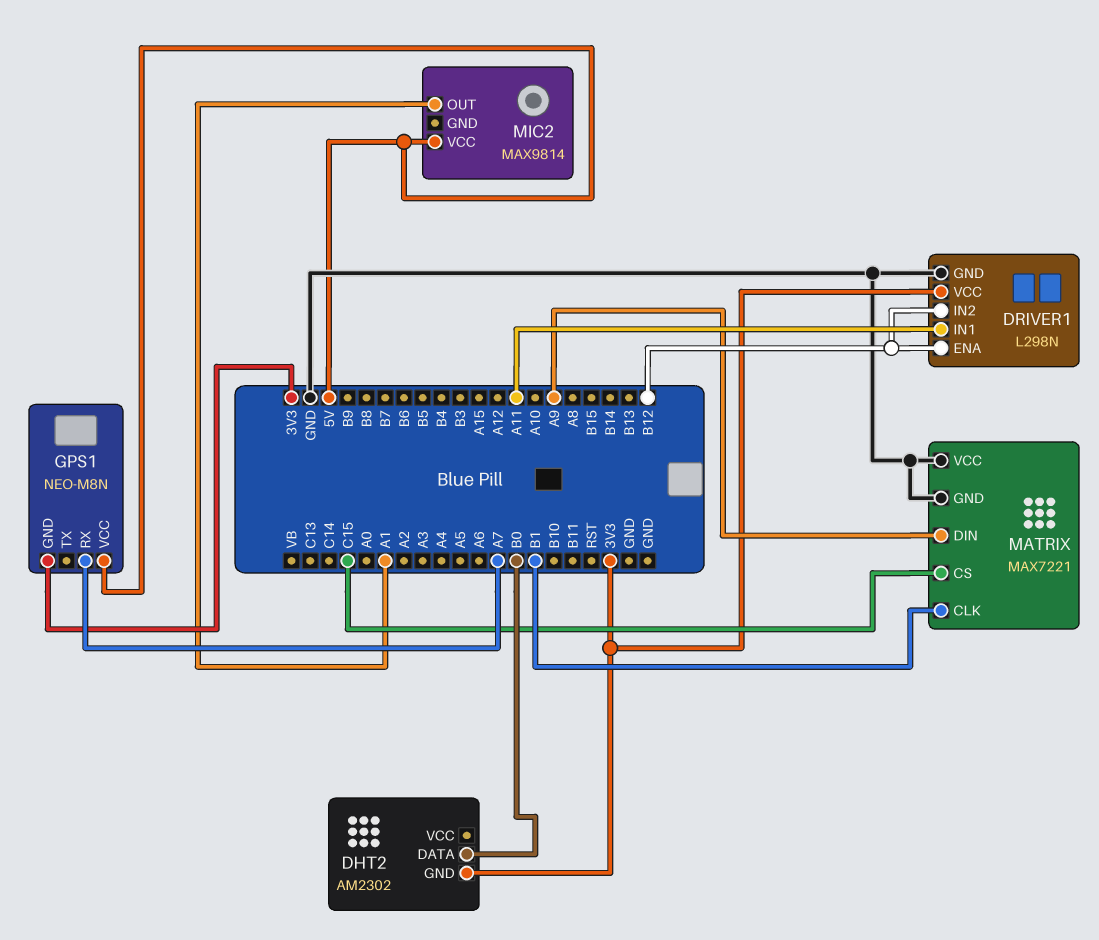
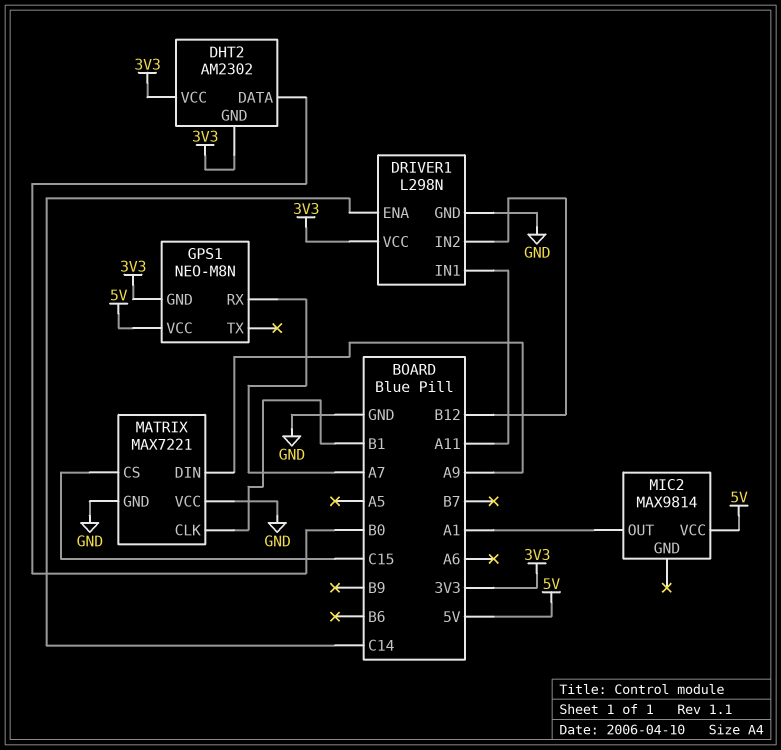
DHT2 pin VCC: none -> 3V3
DRIVER1 pin ENA: B12 -> C14

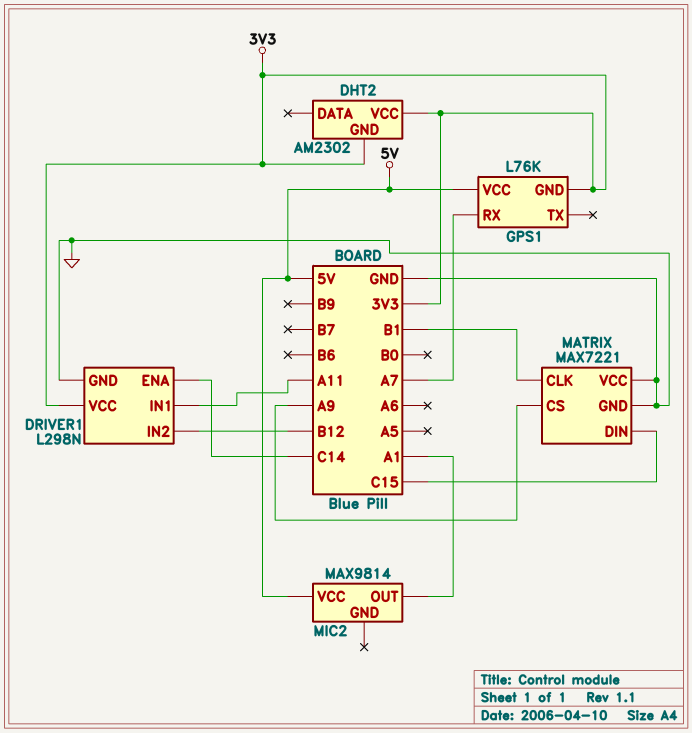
DHT2 pin DATA: B0 -> none
GPS1: NEO-M8N -> L76K
MATRIX pin CS: C15 -> A9
MATRIX pin DIN: A9 -> C15

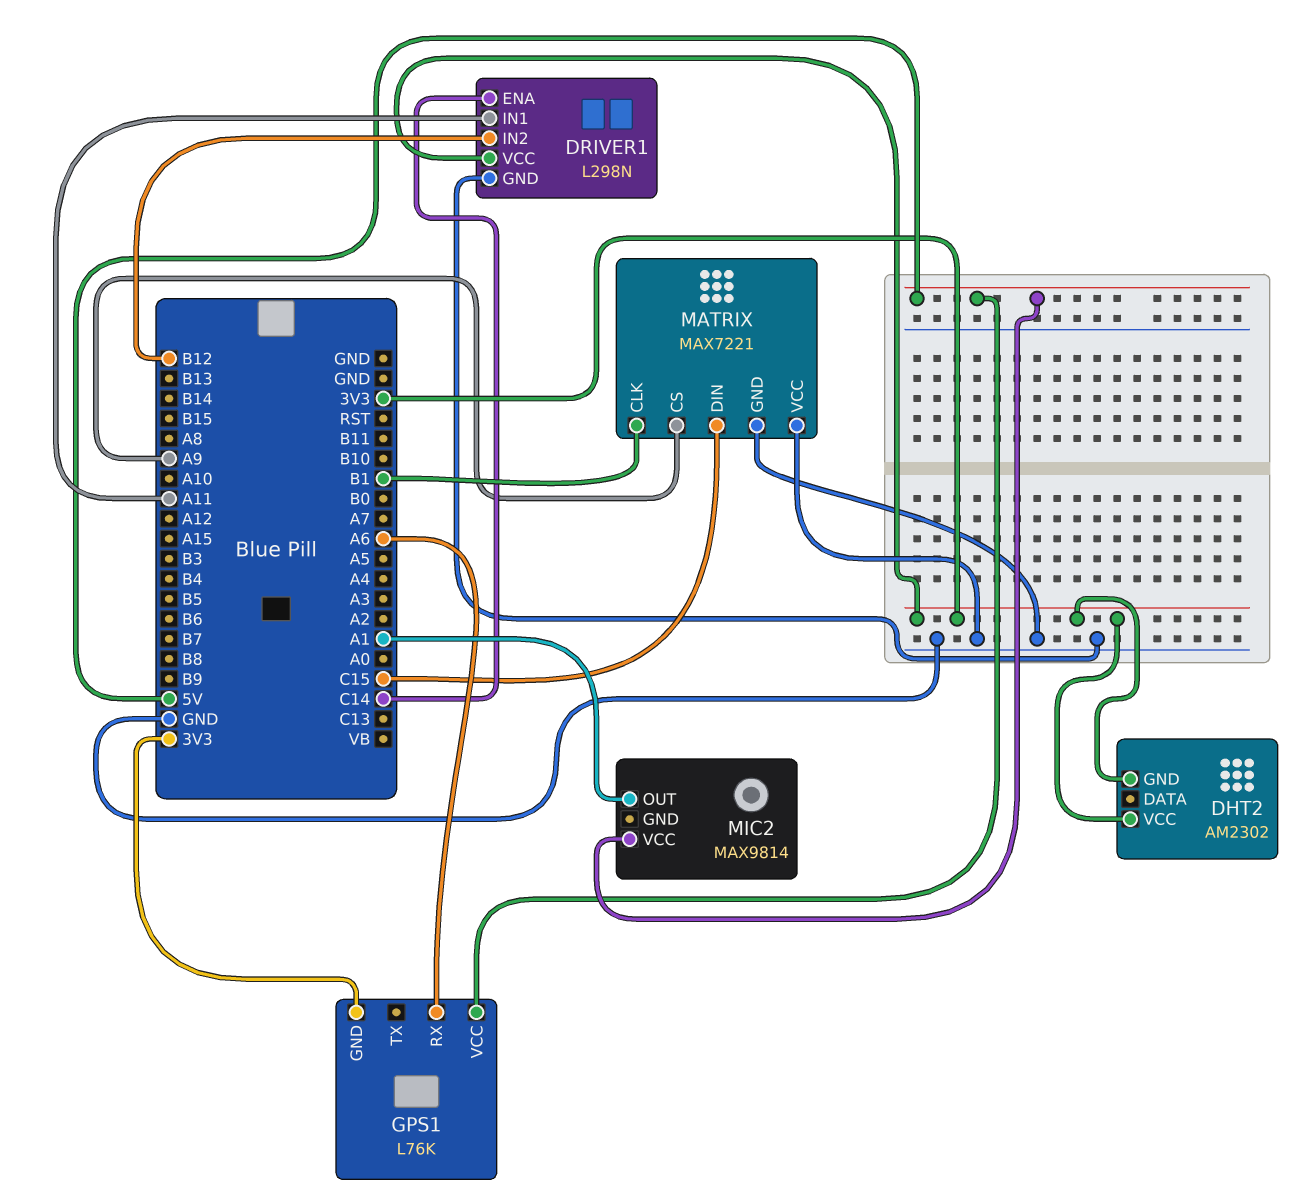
GPS1 pin RX: A7 -> A6

